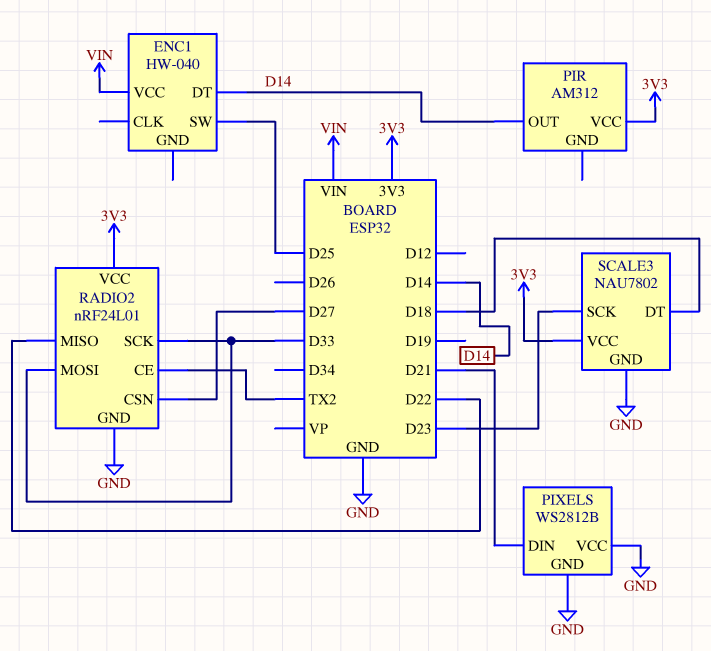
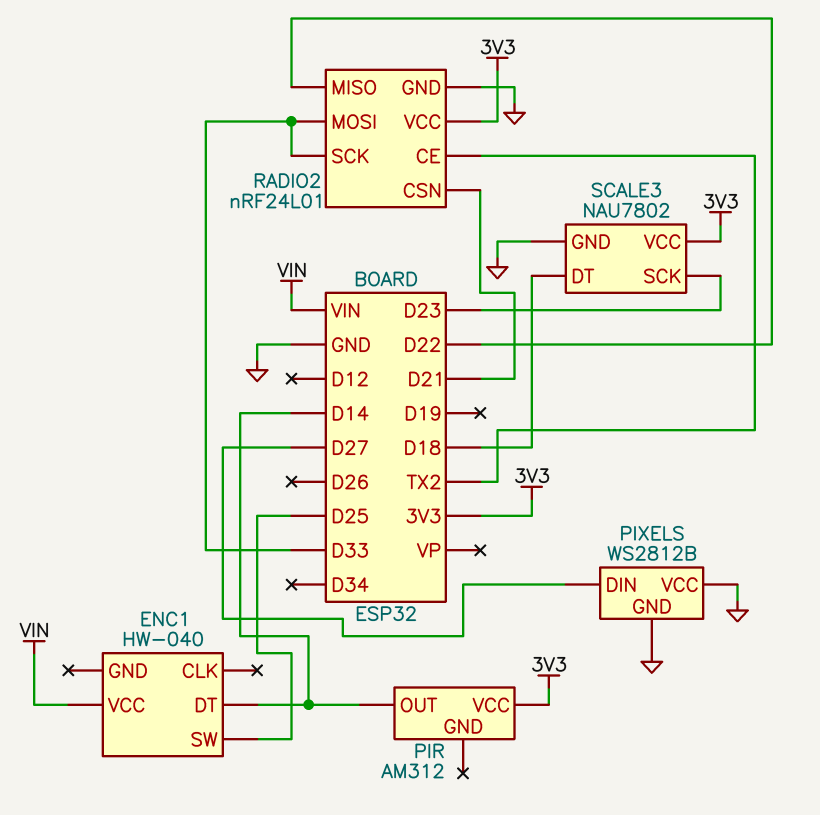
PIXELS pin DIN: D21 -> D27
RADIO2 pin CSN: D27 -> D21

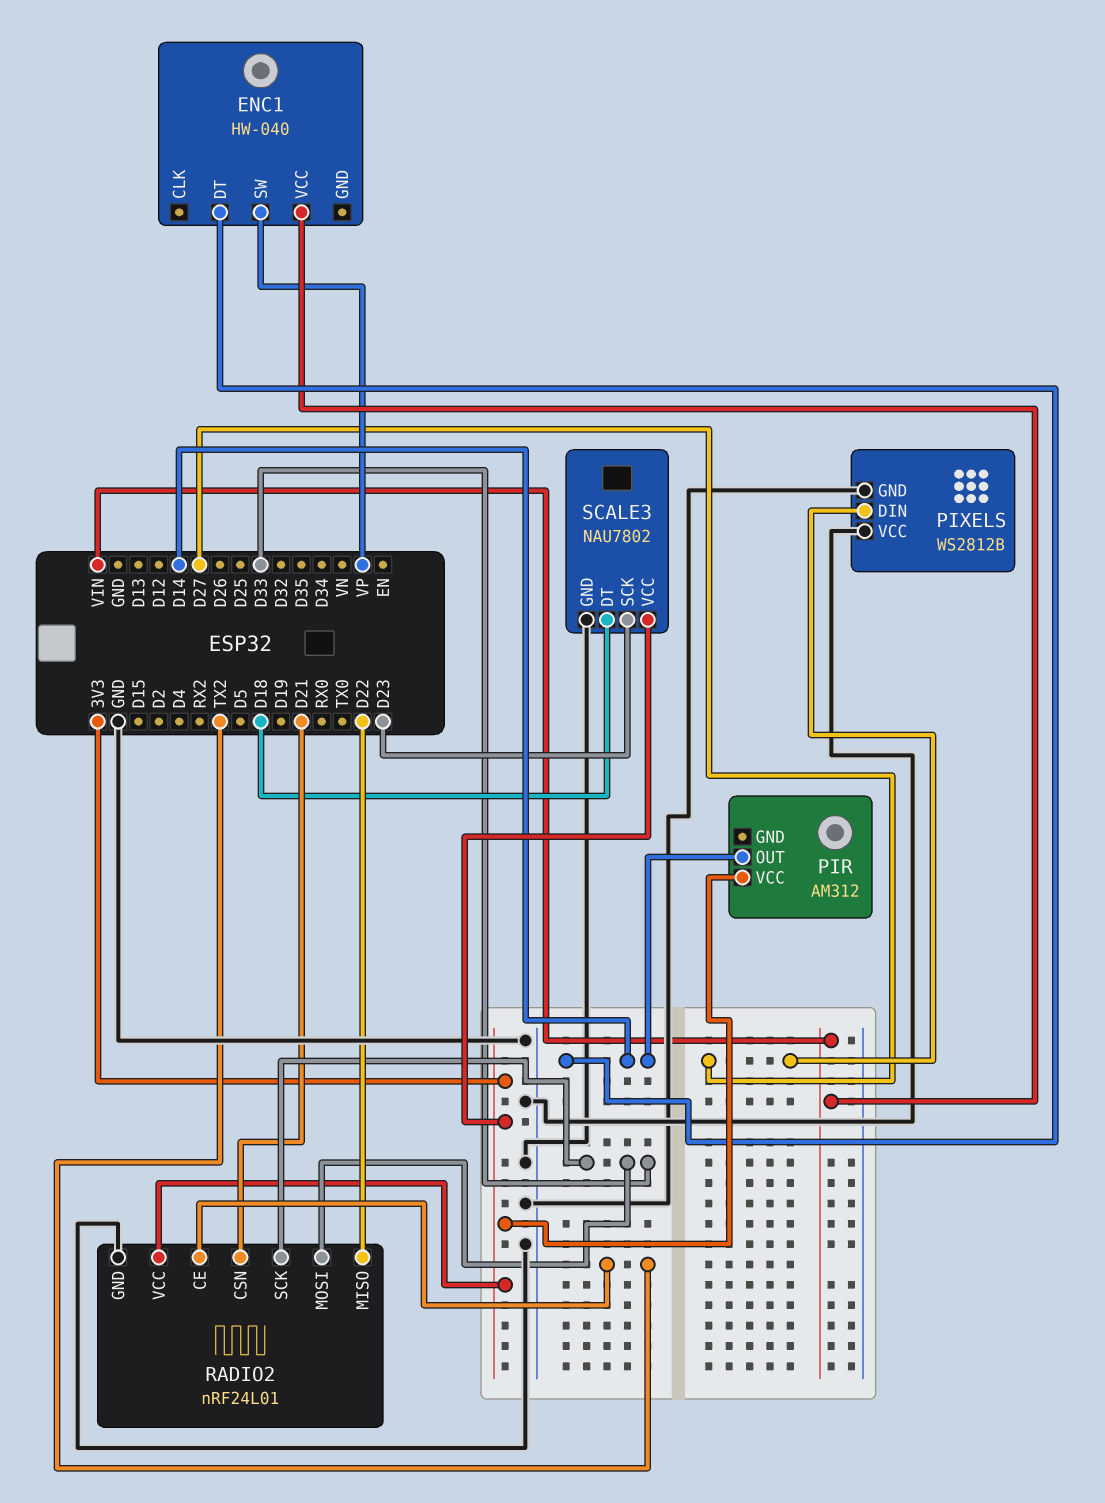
ENC1 pin SW: D25 -> VP

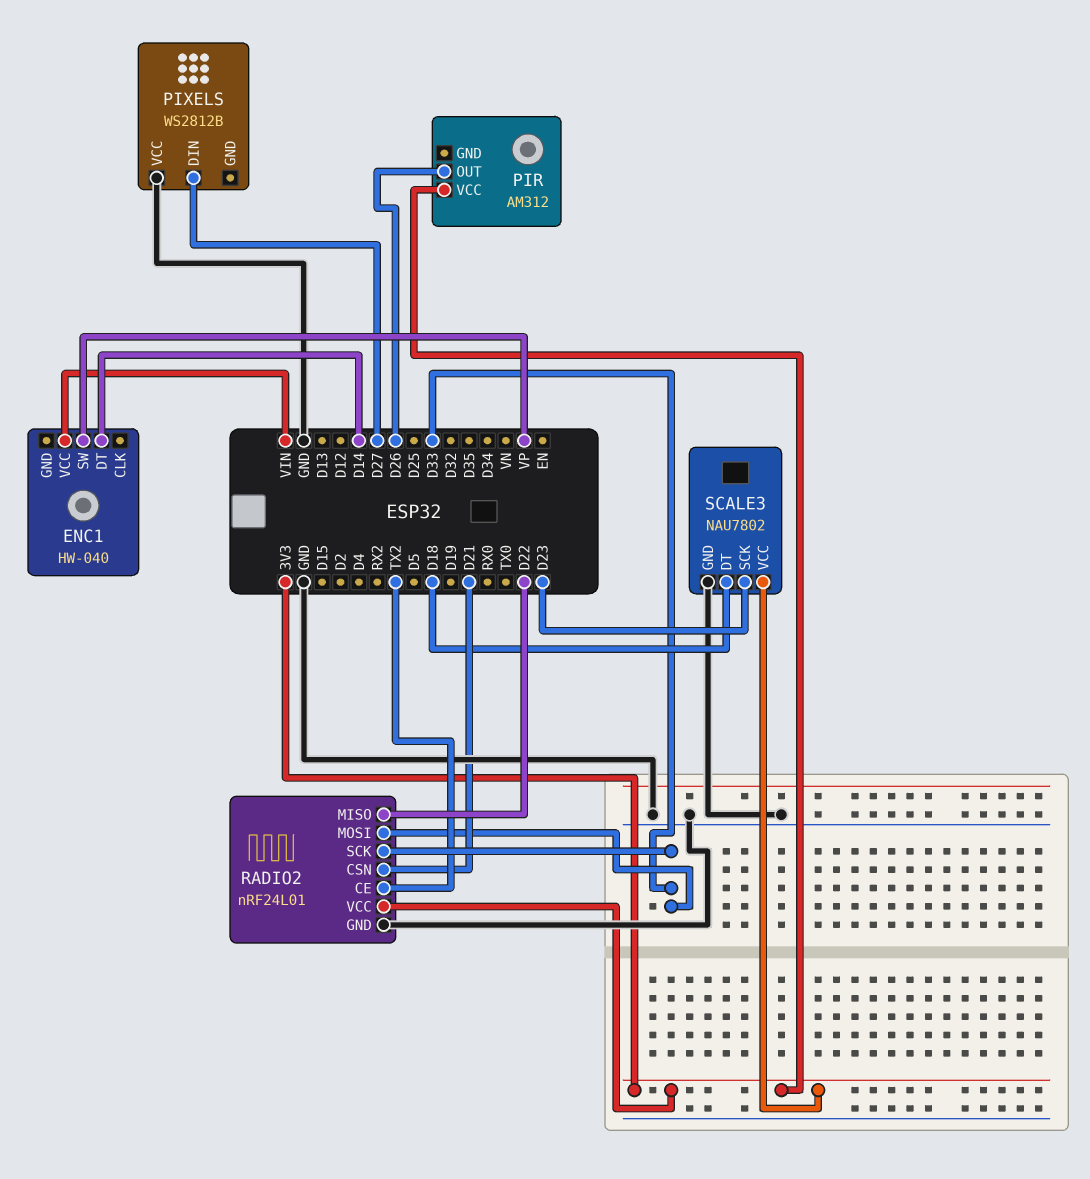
PIR pin OUT: D14 -> D26
PIXELS pin GND: GND -> none

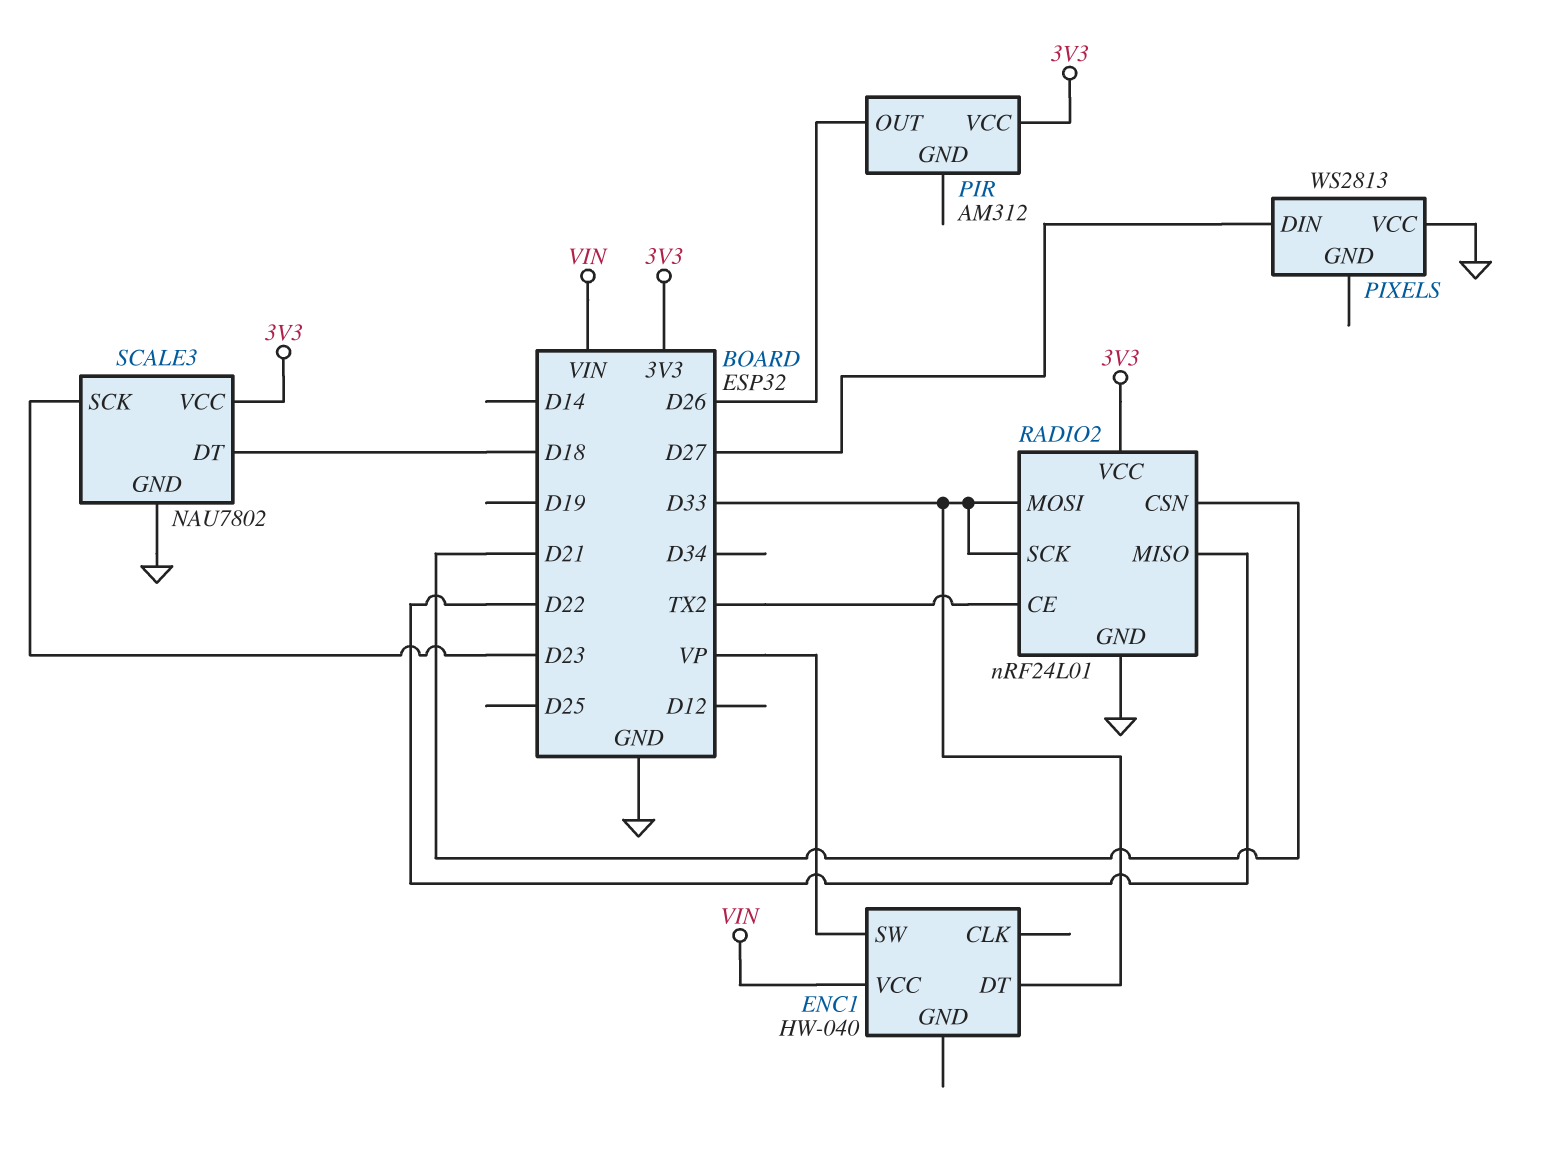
ENC1 pin DT: D14 -> D33
PIXELS: WS2812B -> WS2813

